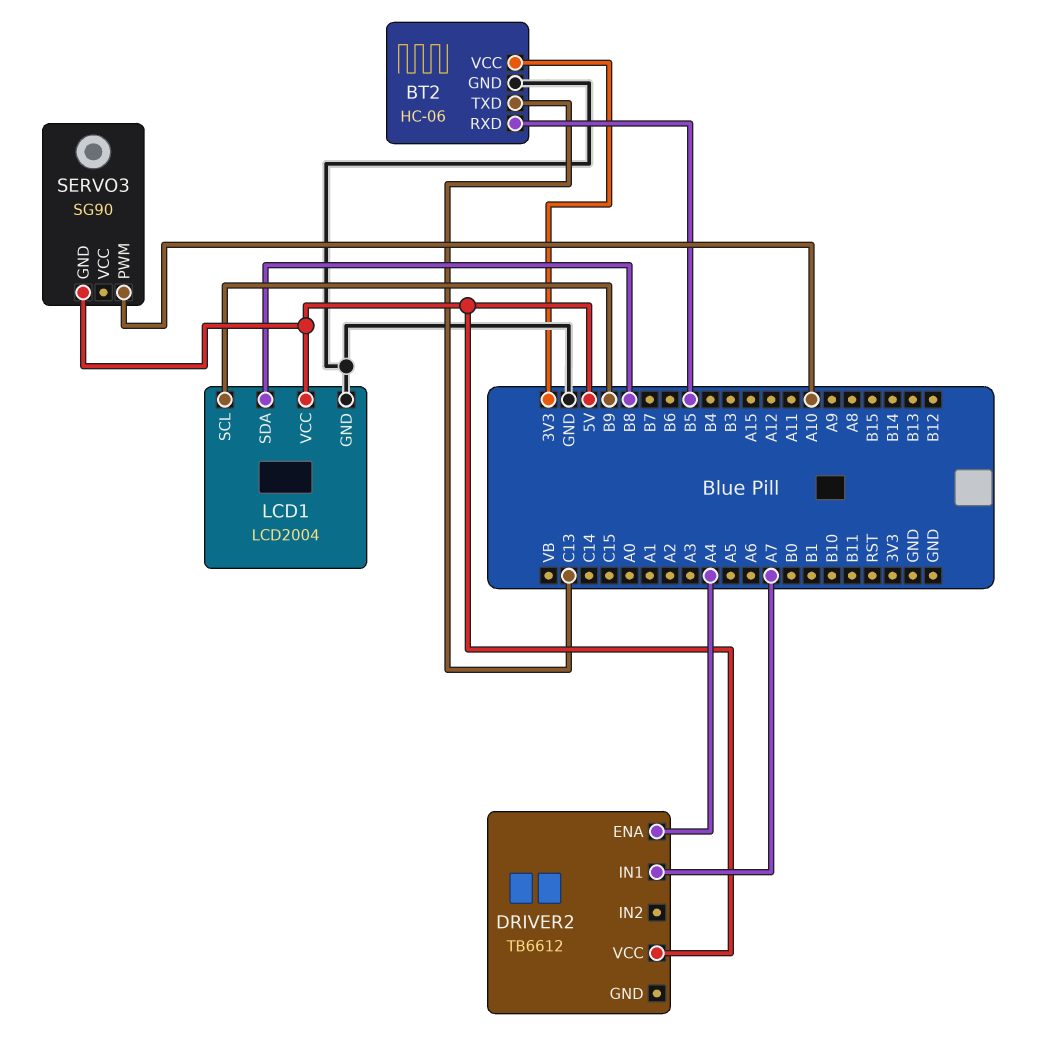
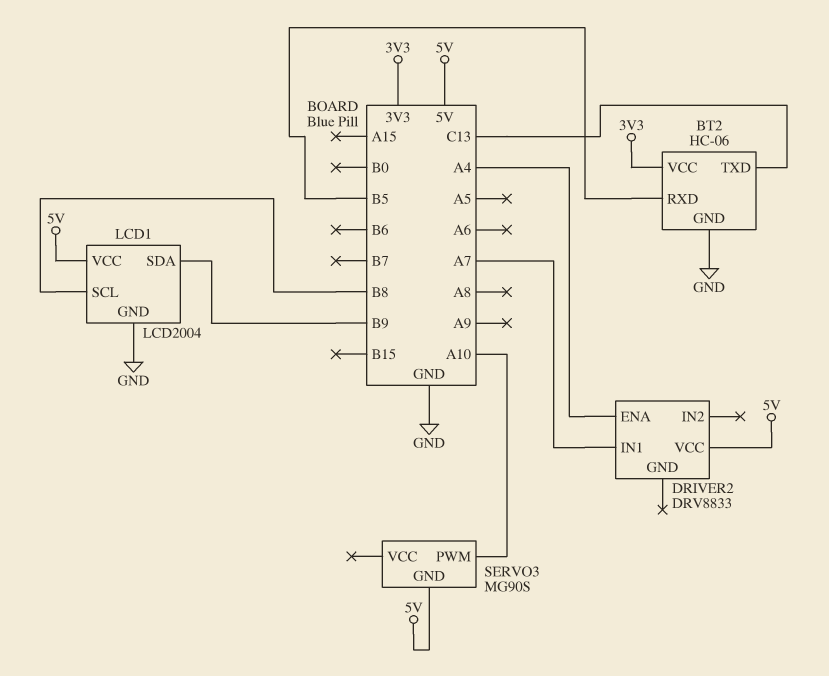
DRIVER2: TB6612 -> DRV8833
LCD1 pin SCL: B9 -> B8
LCD1 pin SDA: B8 -> B9
SERVO3: SG90 -> MG90S

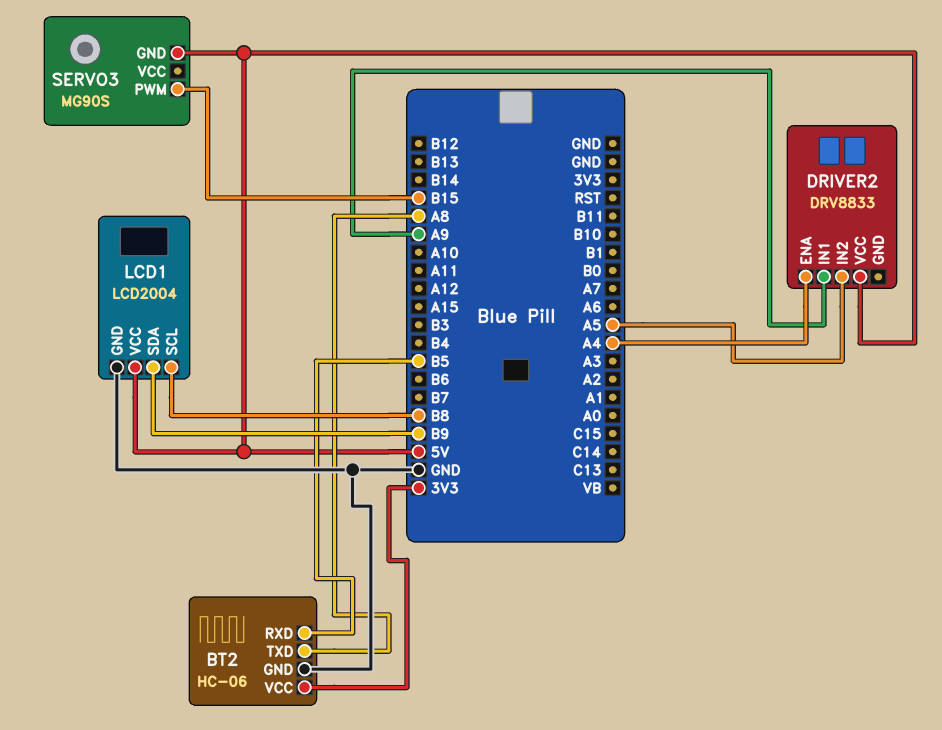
BT2 pin TXD: C13 -> A8
DRIVER2 pin IN1: A7 -> A9
DRIVER2 pin IN2: none -> A5
SERVO3 pin PWM: A10 -> B15

